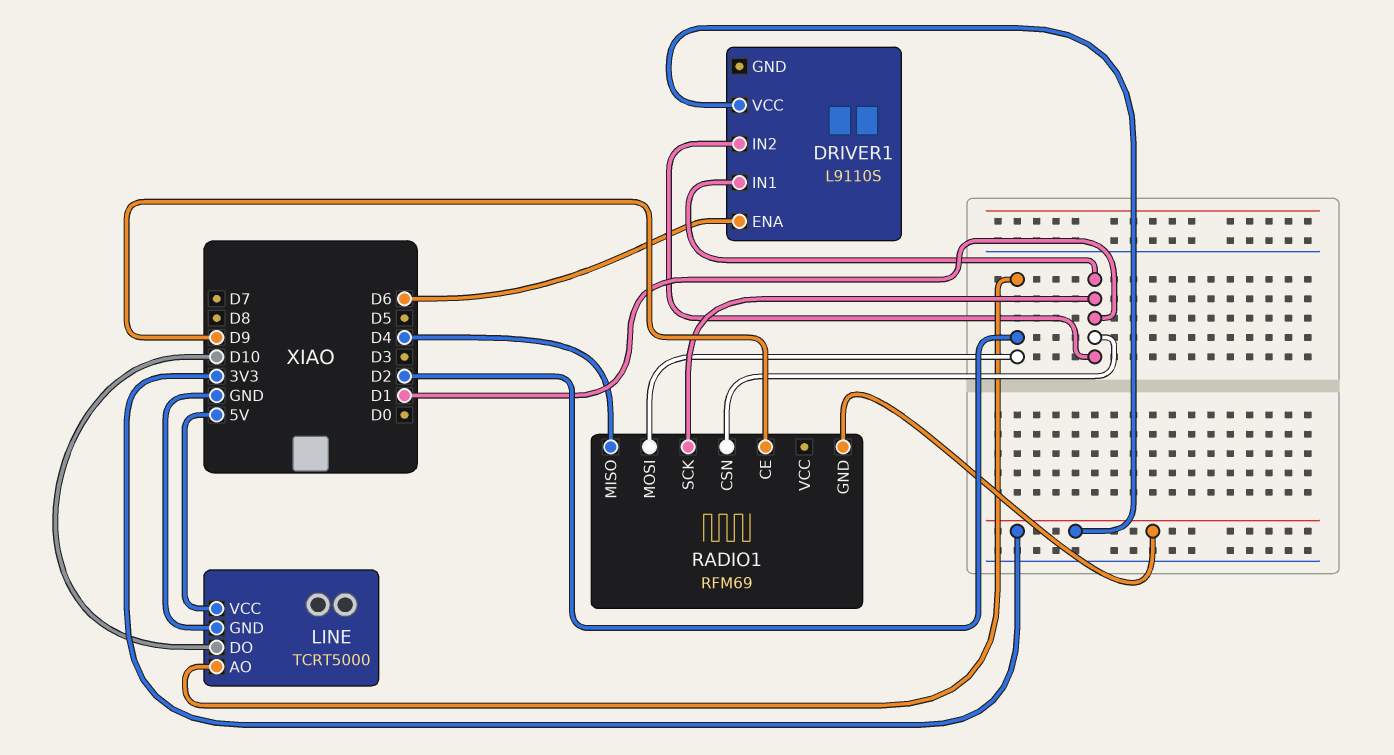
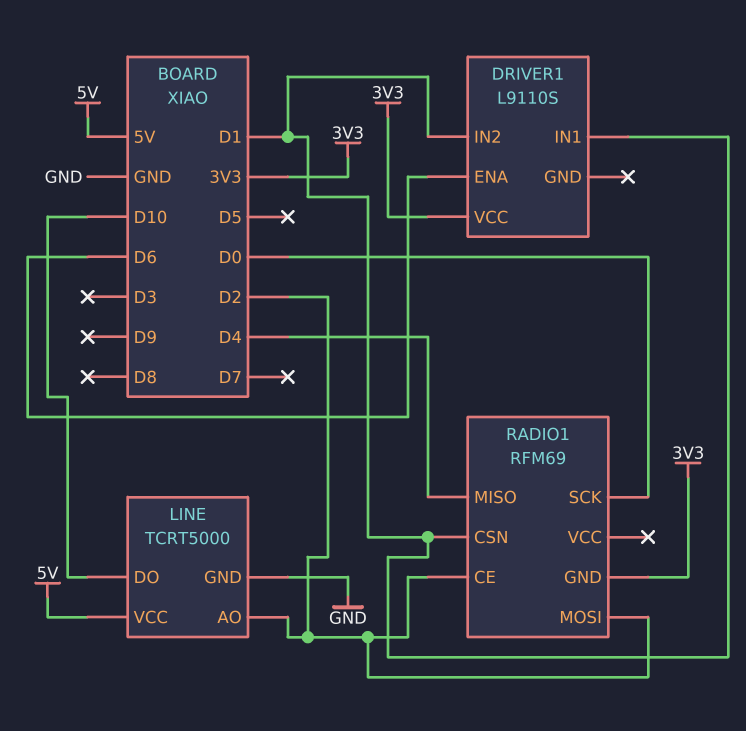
RADIO1 pin CE: D9 -> D2
RADIO1 pin SCK: D1 -> D0

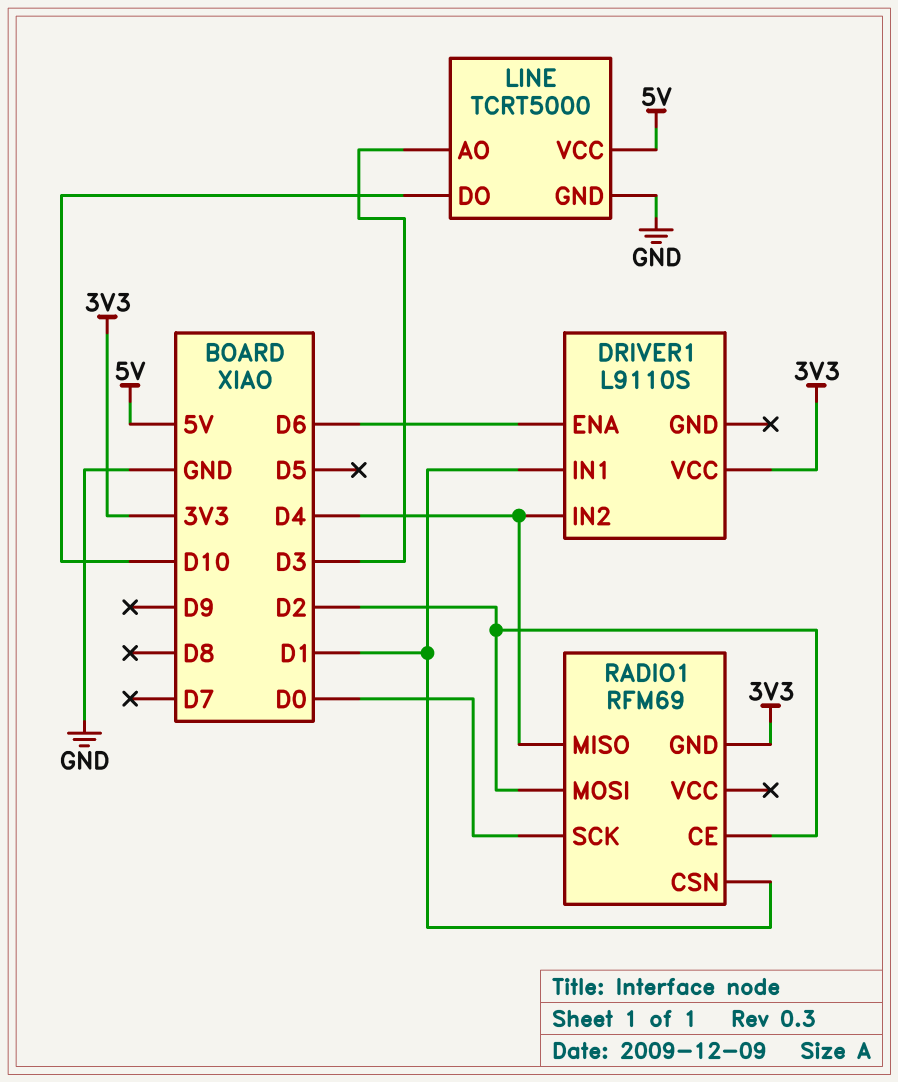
DRIVER1 pin IN2: D1 -> D4
LINE pin AO: D2 -> D3

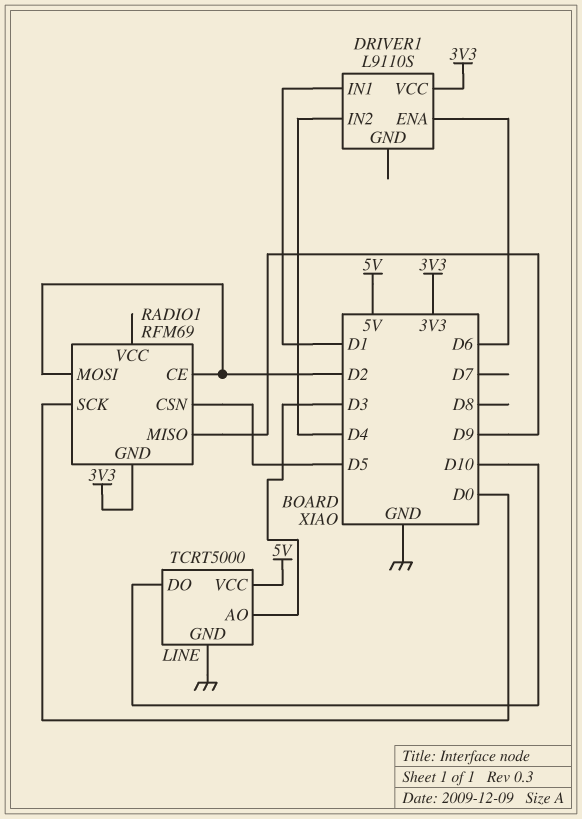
RADIO1 pin CSN: D1 -> D5
RADIO1 pin MISO: D4 -> D9

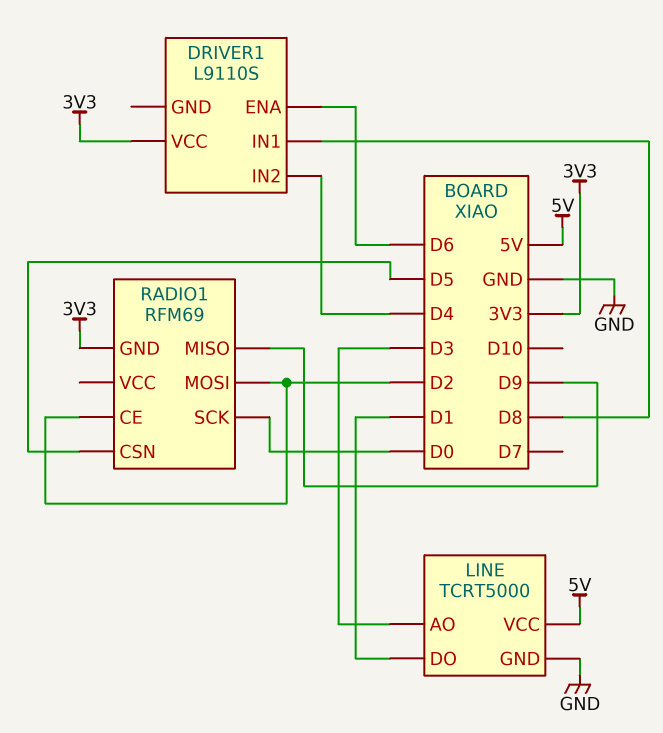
DRIVER1 pin IN1: D1 -> D8
LINE pin DO: D10 -> D1

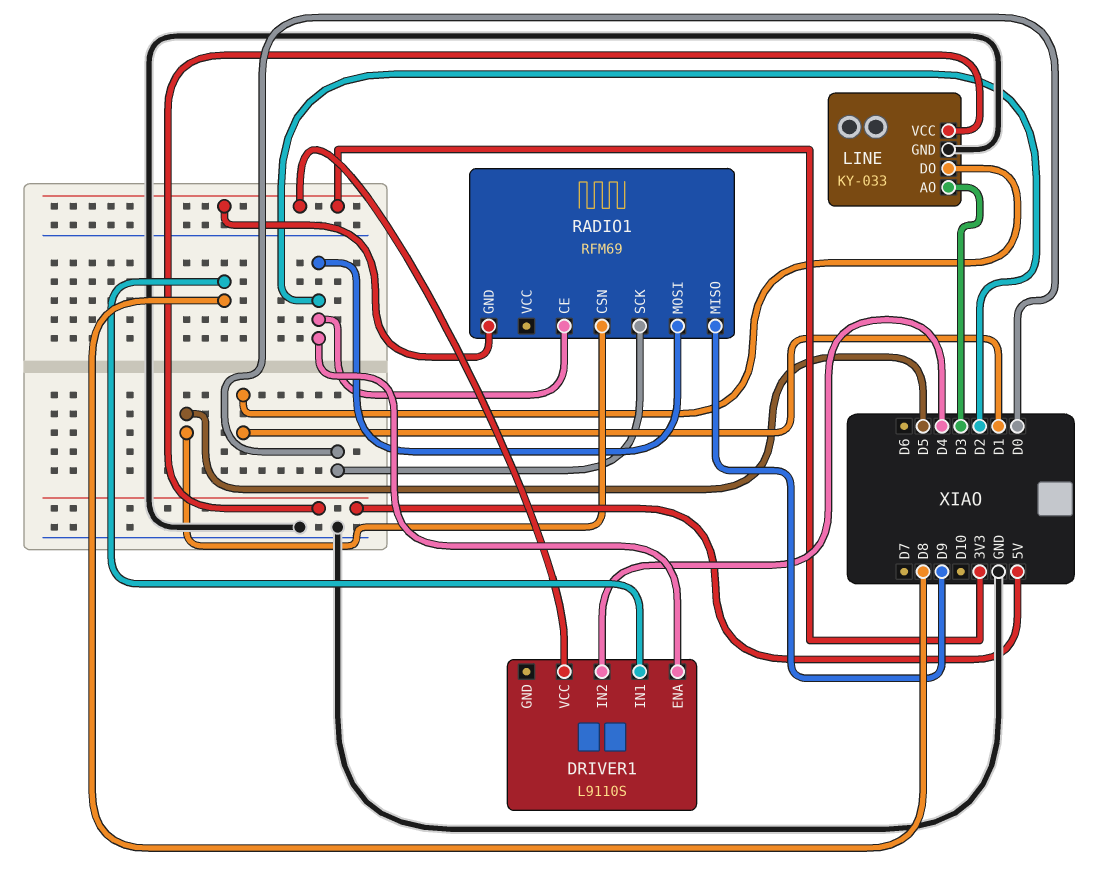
DRIVER1 pin ENA: D6 -> D2
LINE: TCRT5000 -> KY-033

